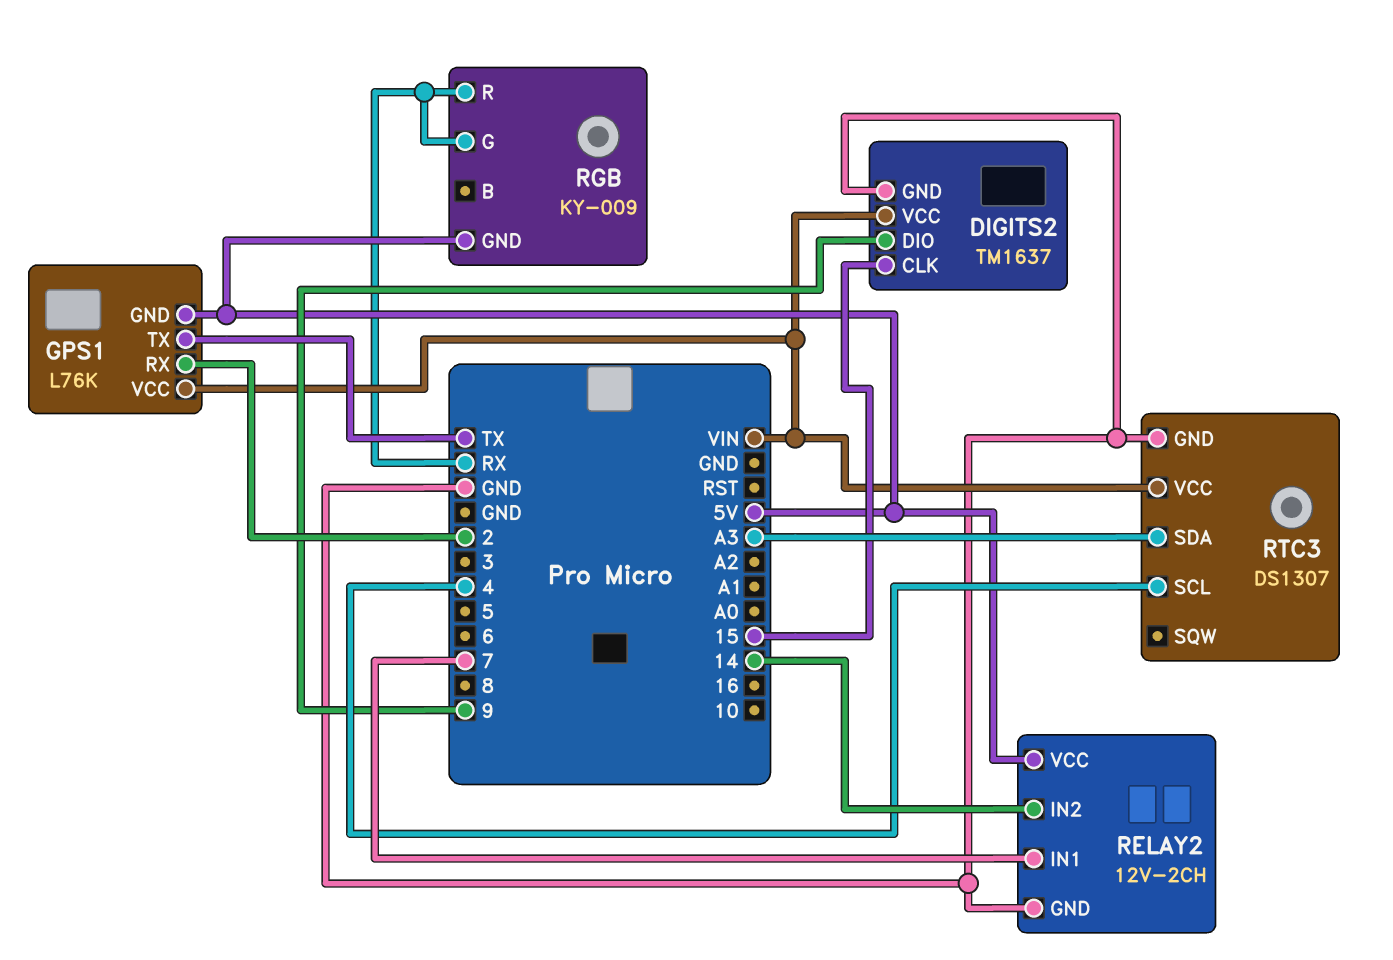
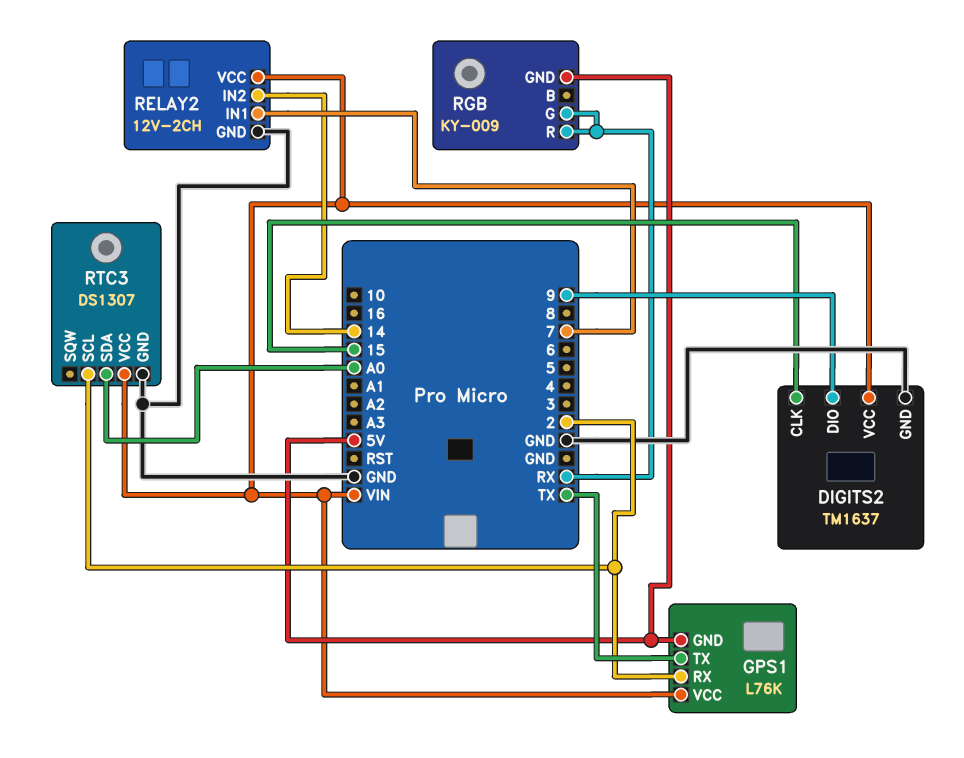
RELAY2 pin VCC: 5V -> VIN
RTC3 pin SCL: 4 -> 2
RTC3 pin SDA: A3 -> A0

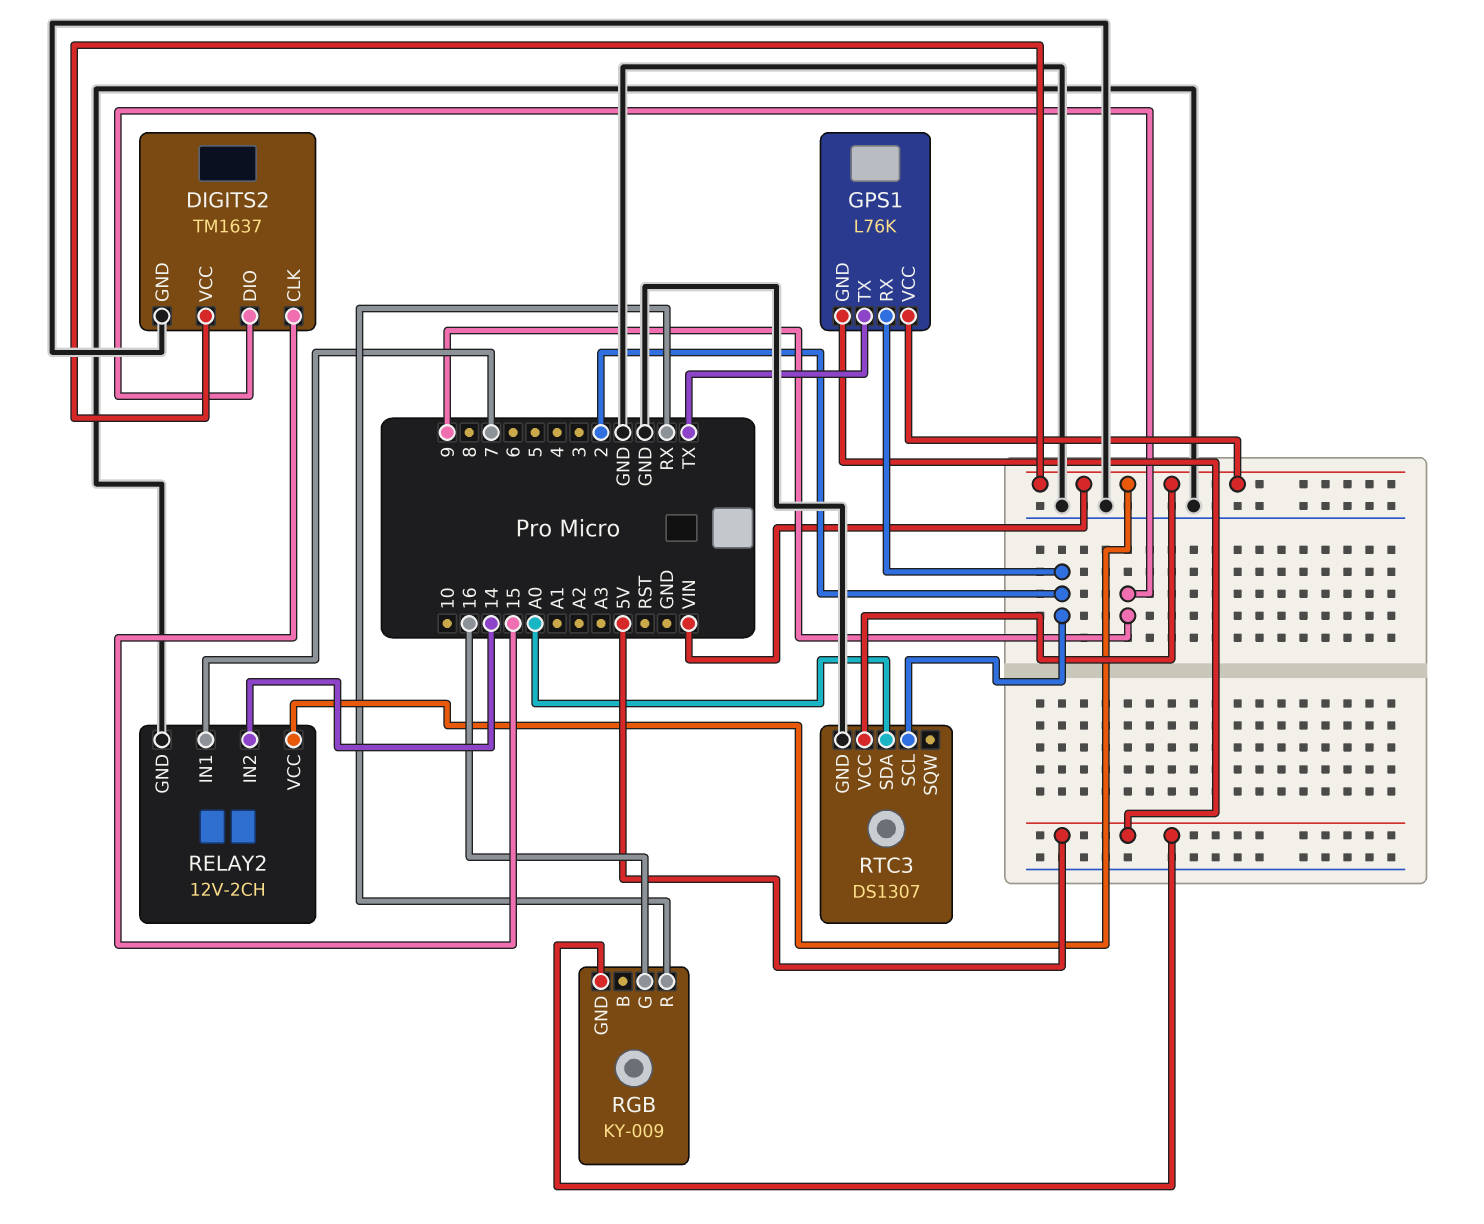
RGB pin G: RX -> 16

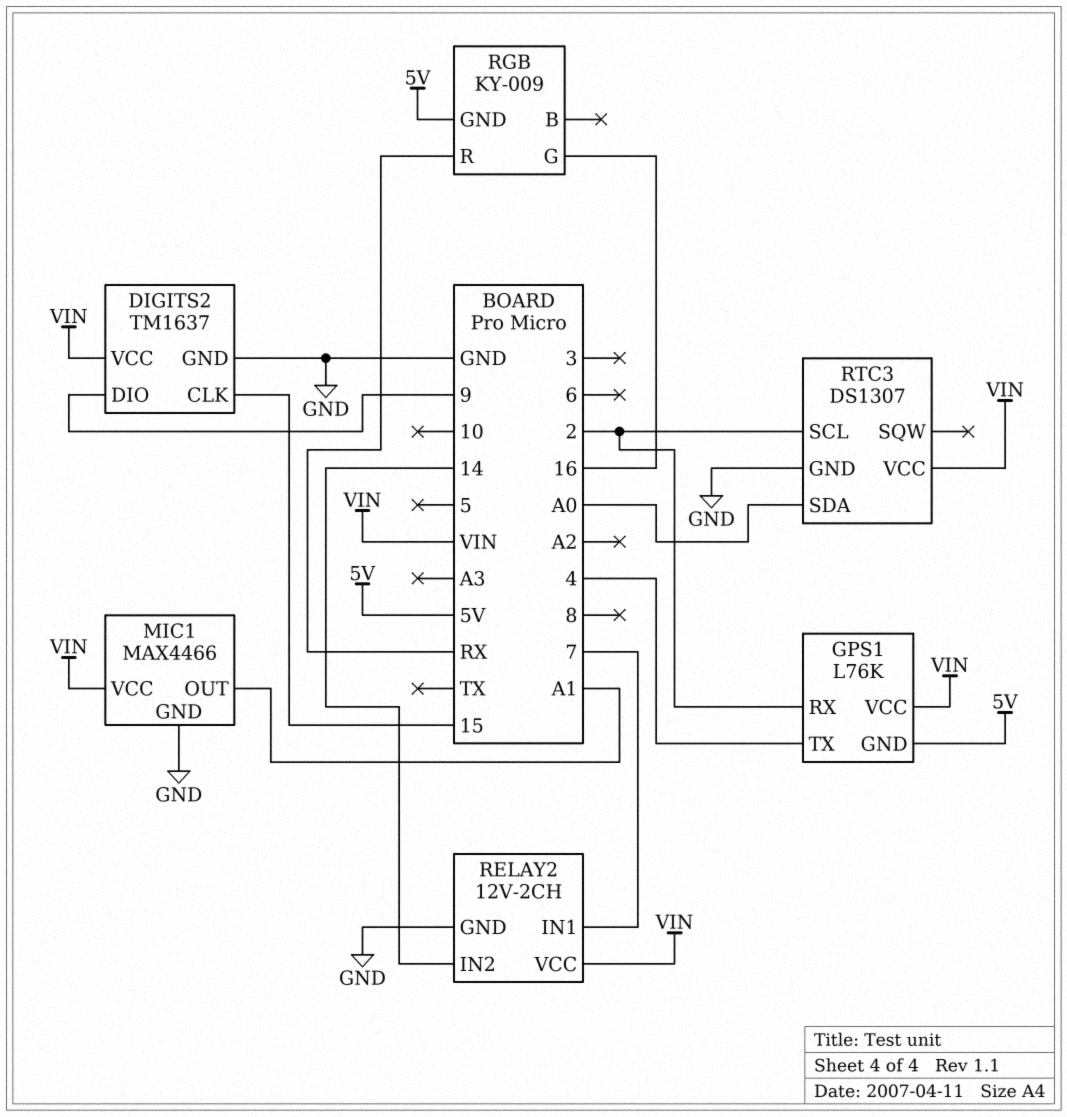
GPS1 pin TX: TX -> 4
MIC1: none -> MAX4466
MIC1 pin GND: none -> GND
MIC1 pin OUT: none -> A1
MIC1 pin VCC: none -> VIN

